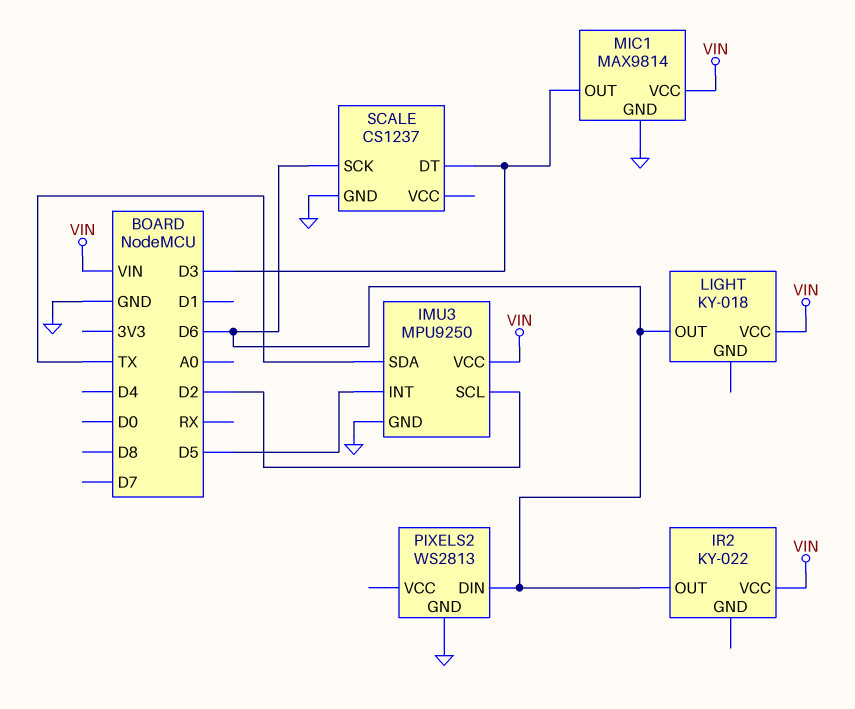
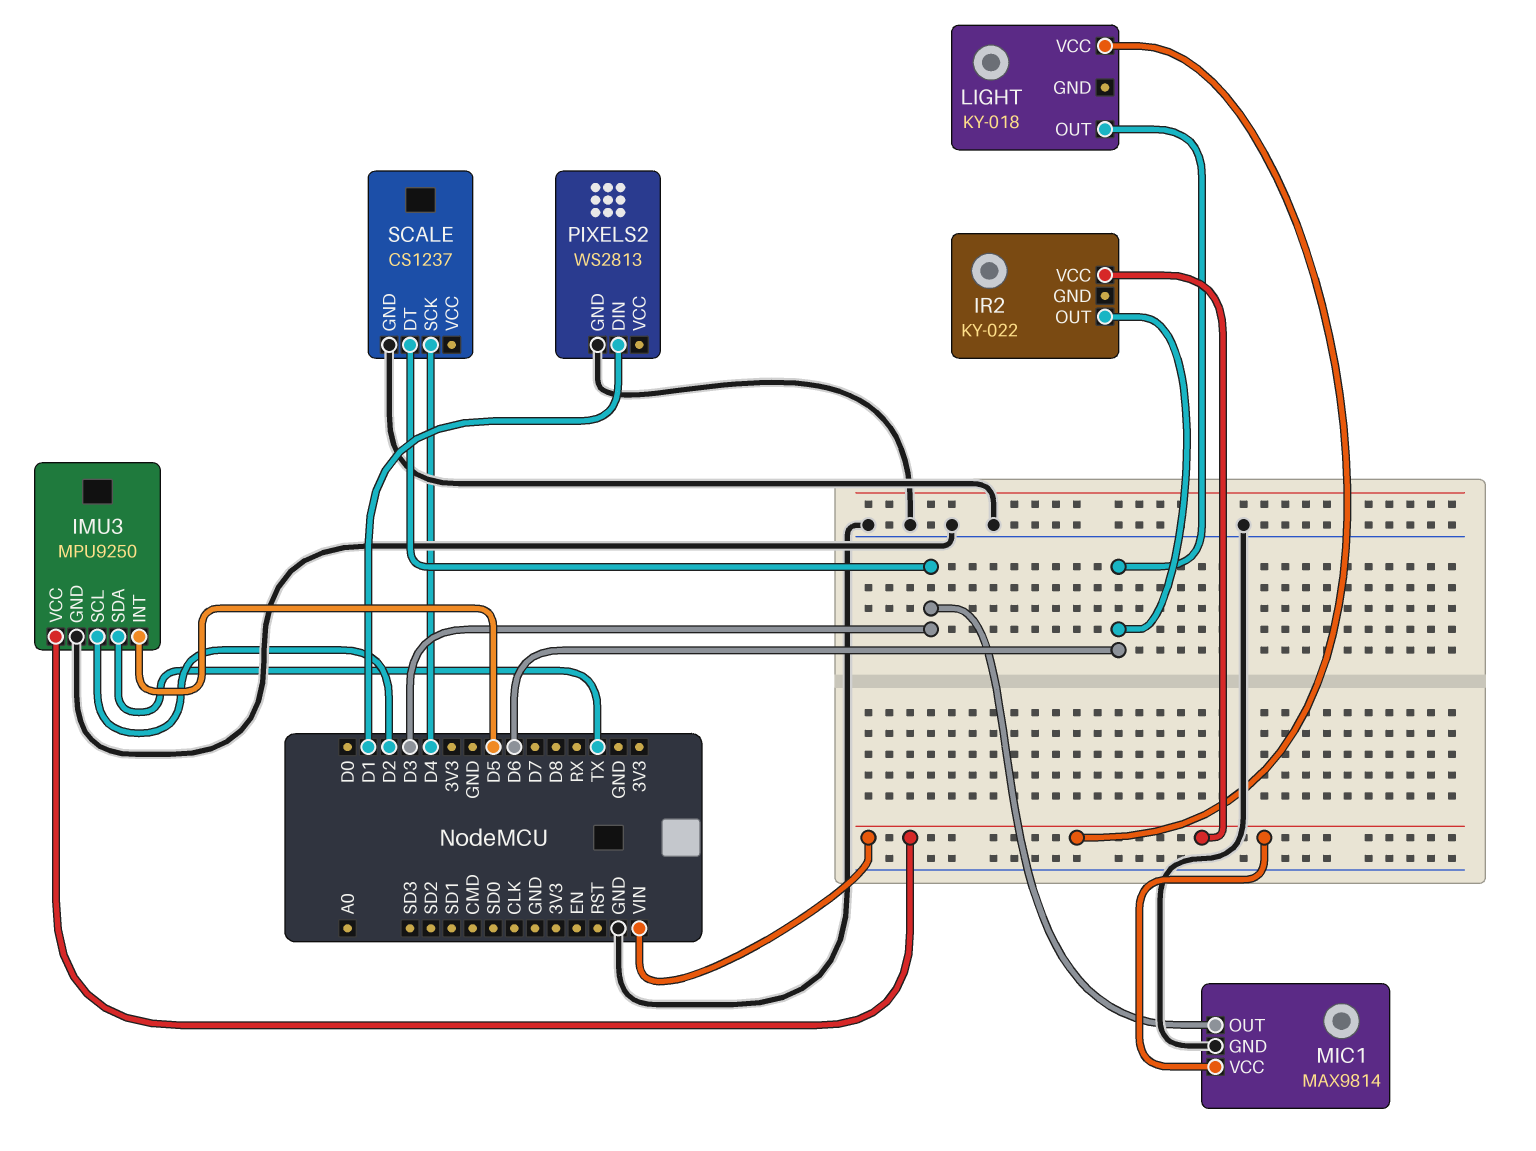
PIXELS2 pin DIN: D6 -> D1
SCALE pin SCK: D6 -> D4

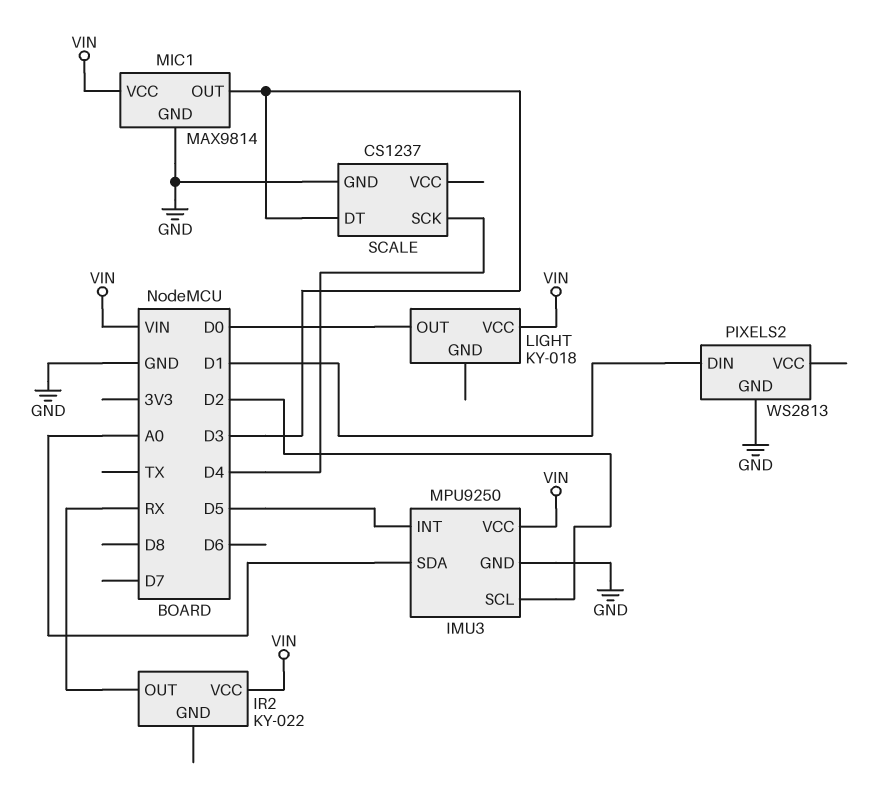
IMU3 pin SDA: TX -> A0
IR2 pin OUT: D6 -> RX
LIGHT pin OUT: D6 -> D0

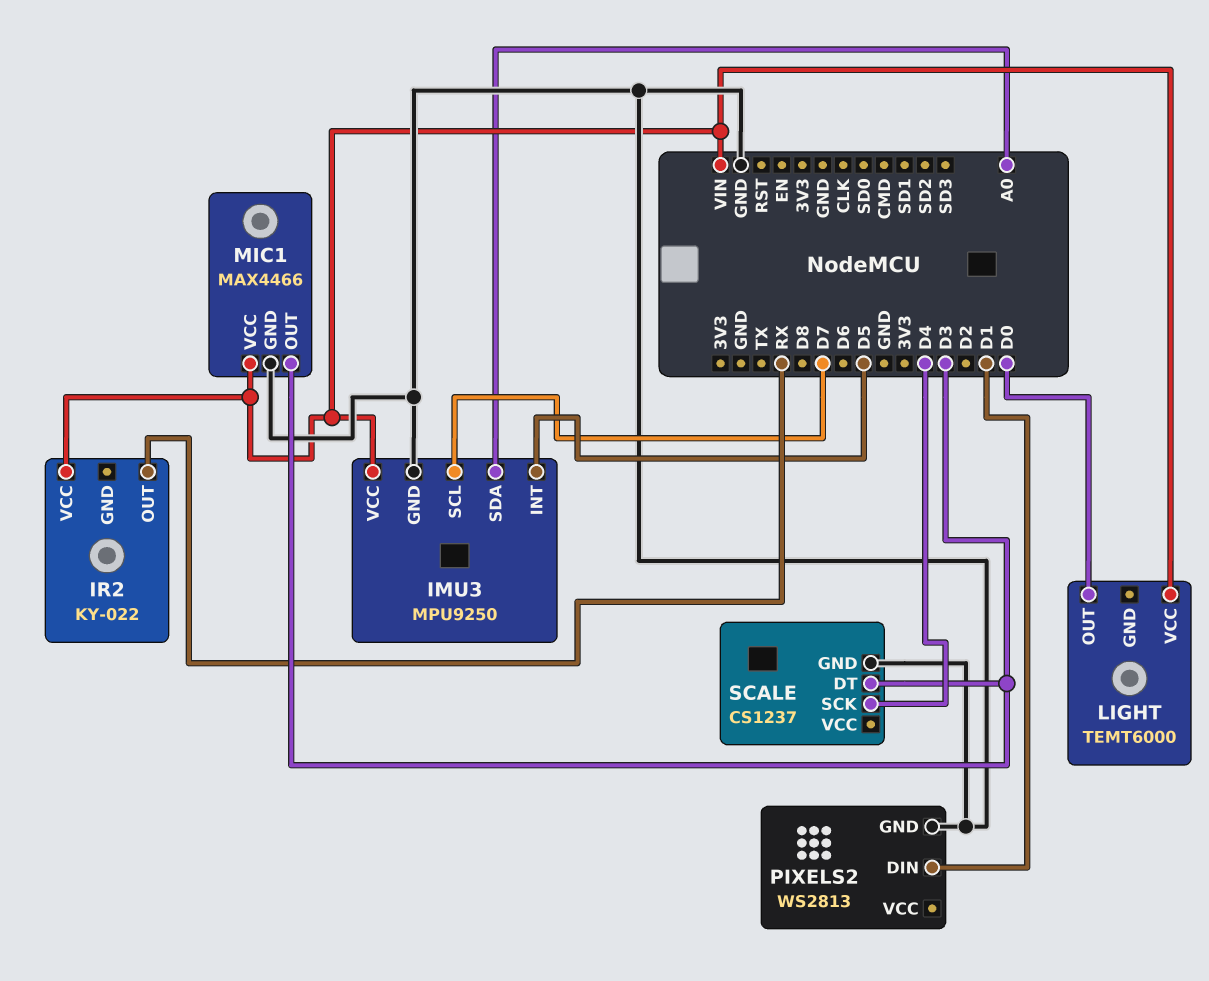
IMU3 pin SCL: D2 -> D7
LIGHT: KY-018 -> TEMT6000
MIC1: MAX9814 -> MAX4466

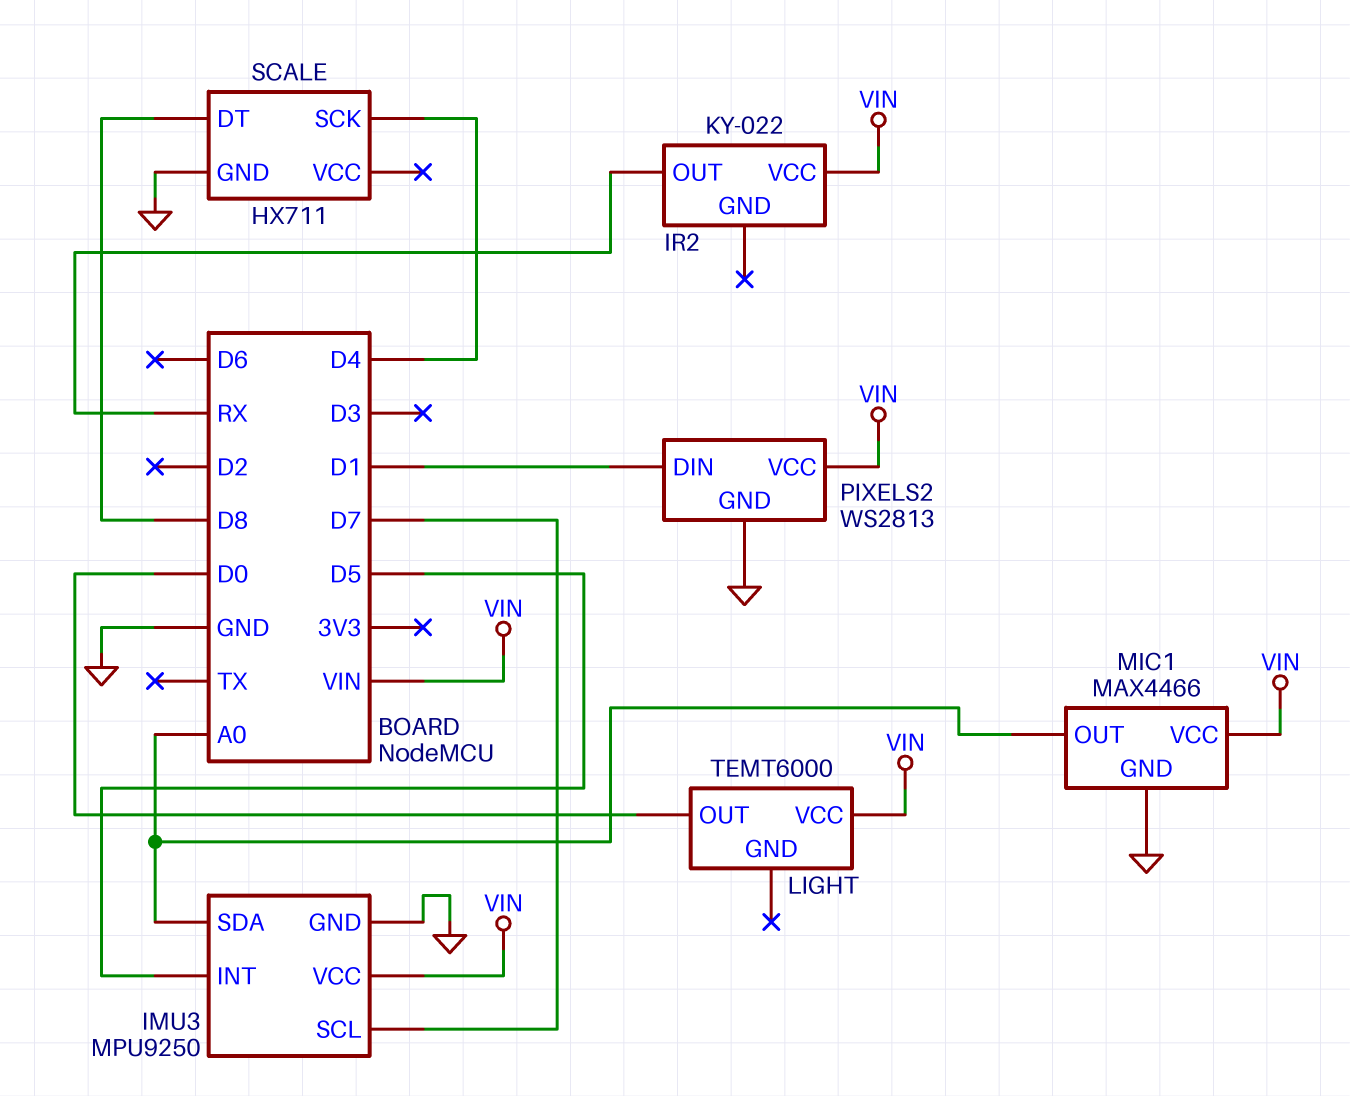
MIC1 pin OUT: D3 -> A0
PIXELS2 pin VCC: none -> VIN
SCALE: CS1237 -> HX711
SCALE pin DT: D3 -> D8

